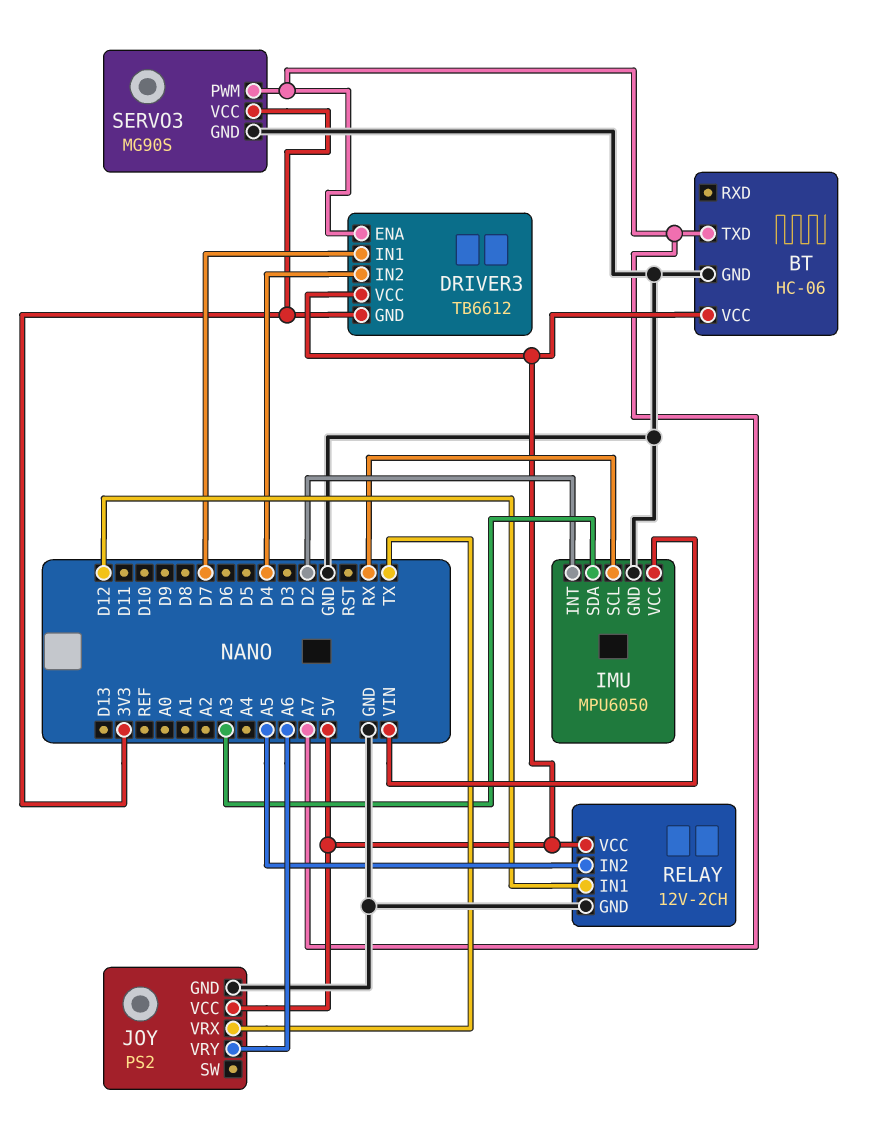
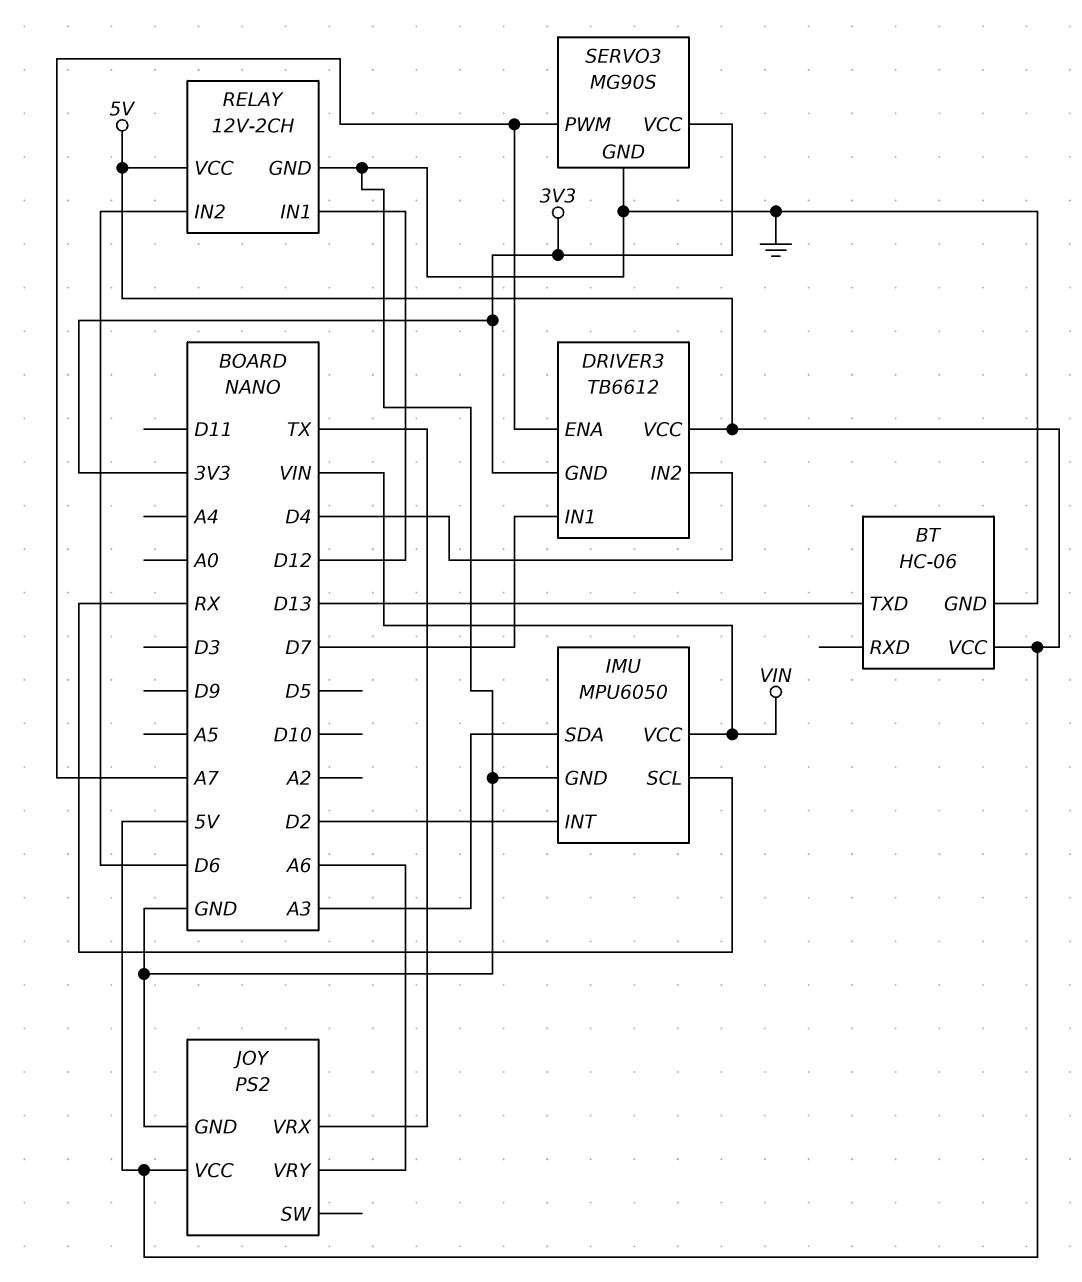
BT pin TXD: A7 -> D13
RELAY pin IN2: A5 -> D6

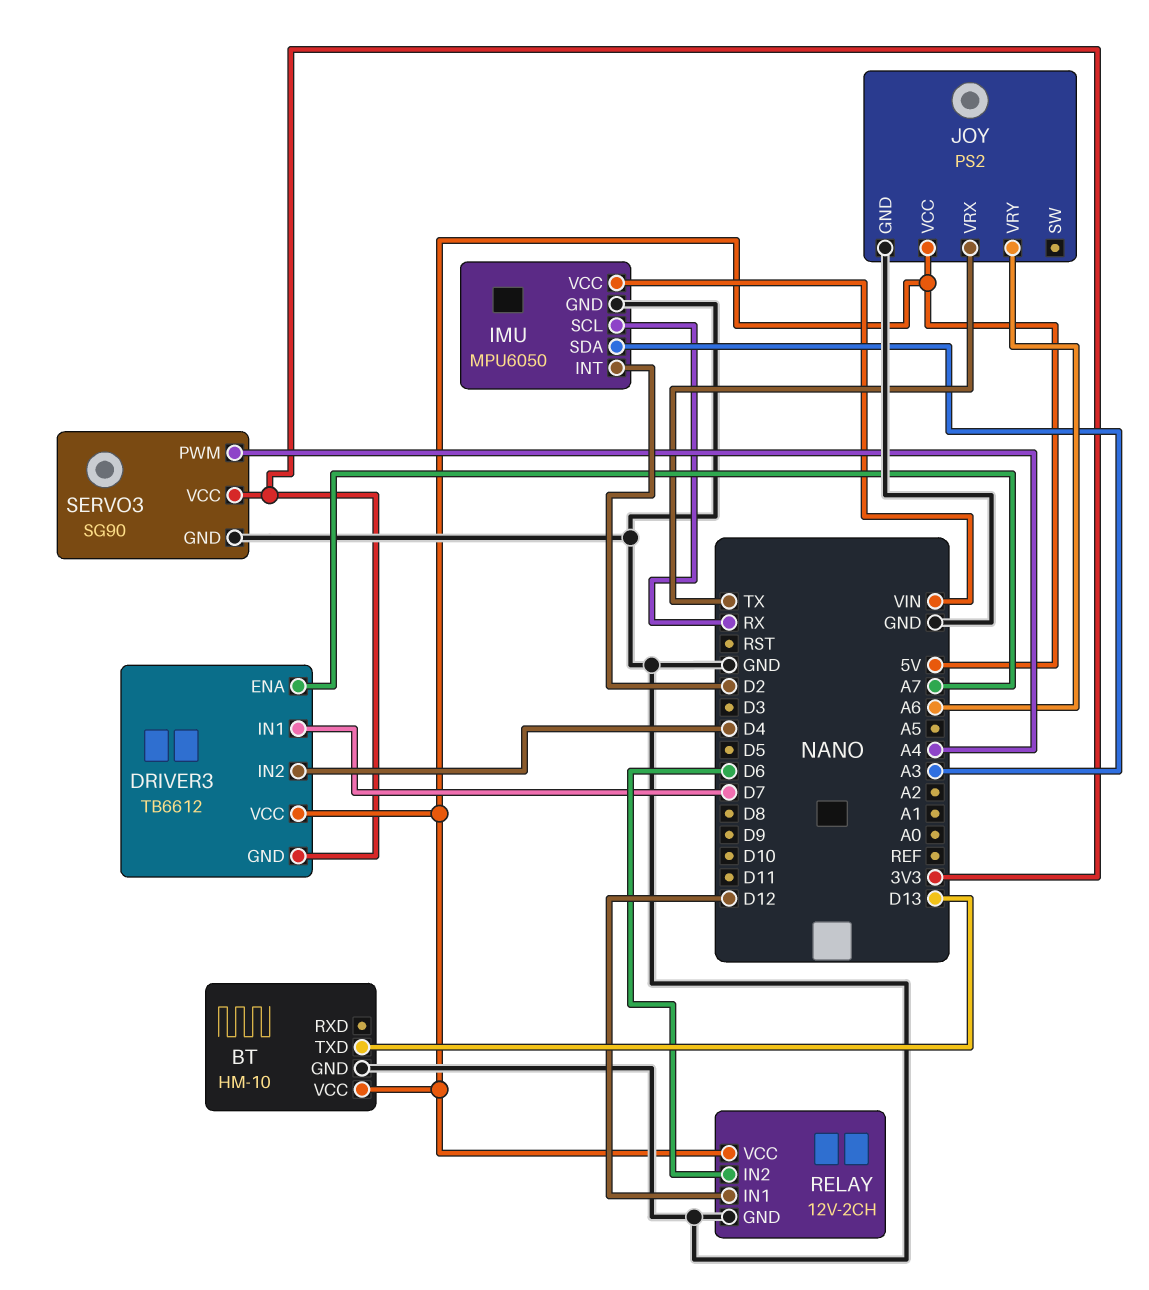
BT: HC-06 -> HM-10
SERVO3: MG90S -> SG90
SERVO3 pin PWM: A7 -> A4

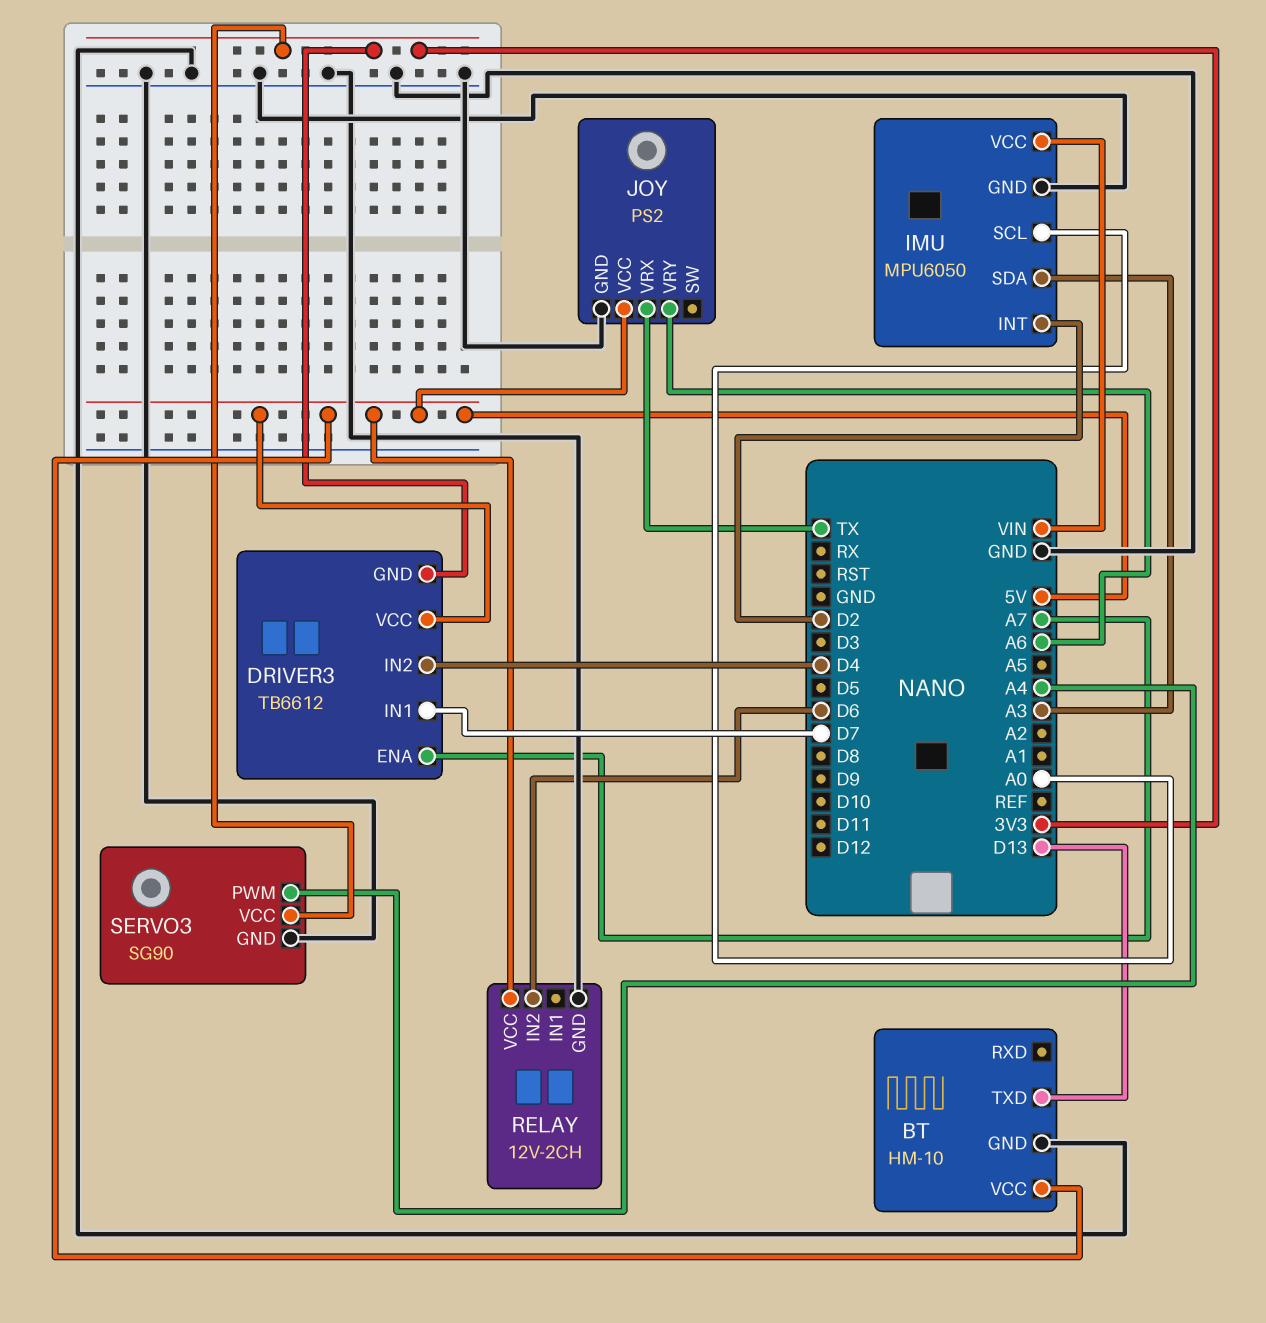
IMU pin SCL: RX -> A0
RELAY pin IN1: D12 -> none

